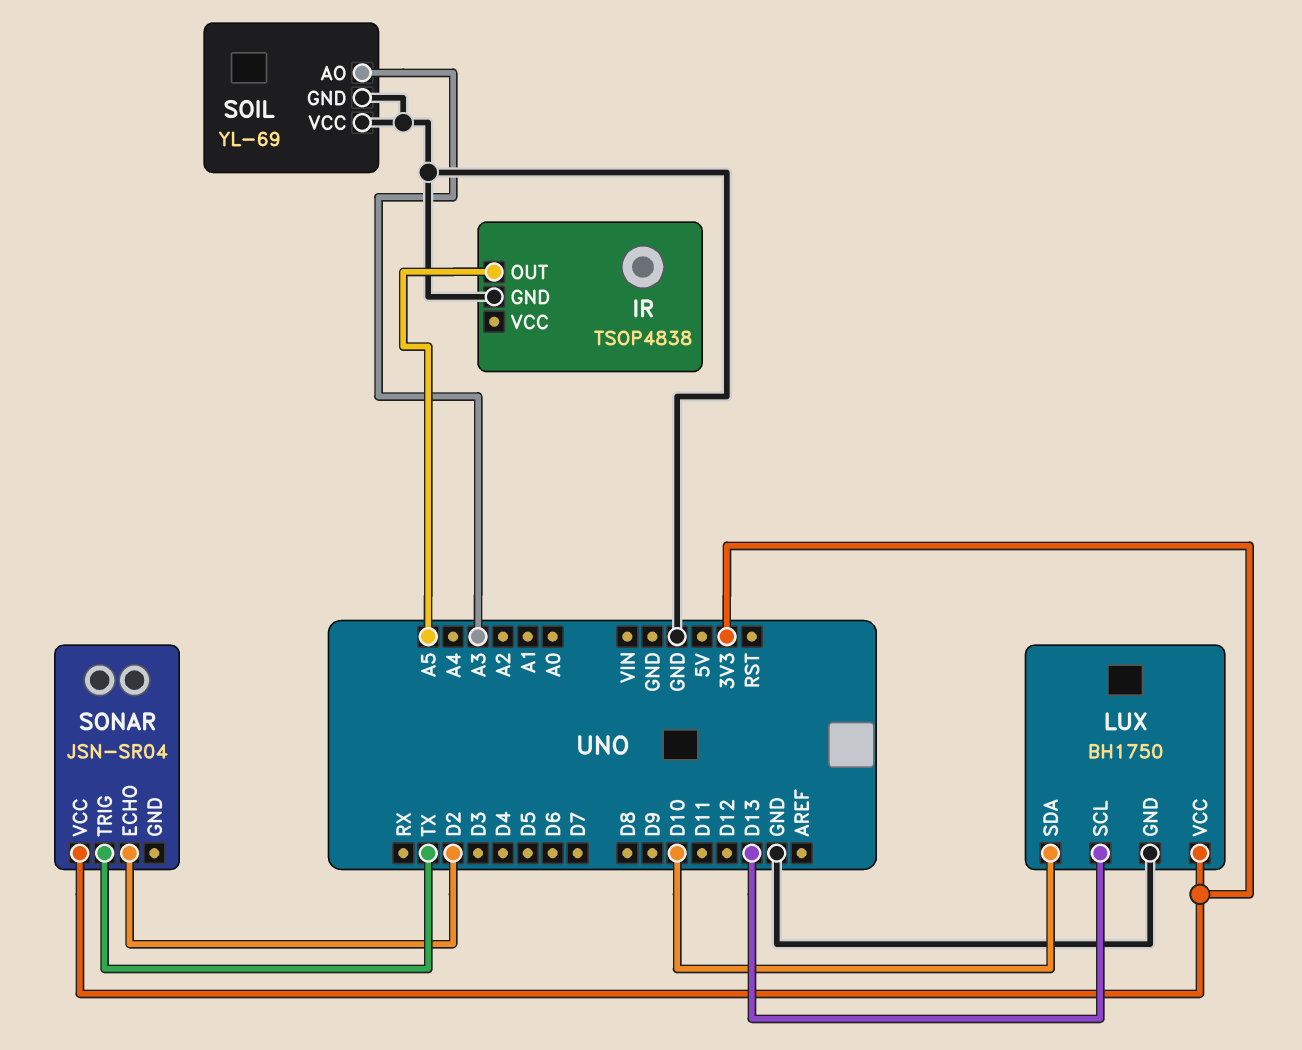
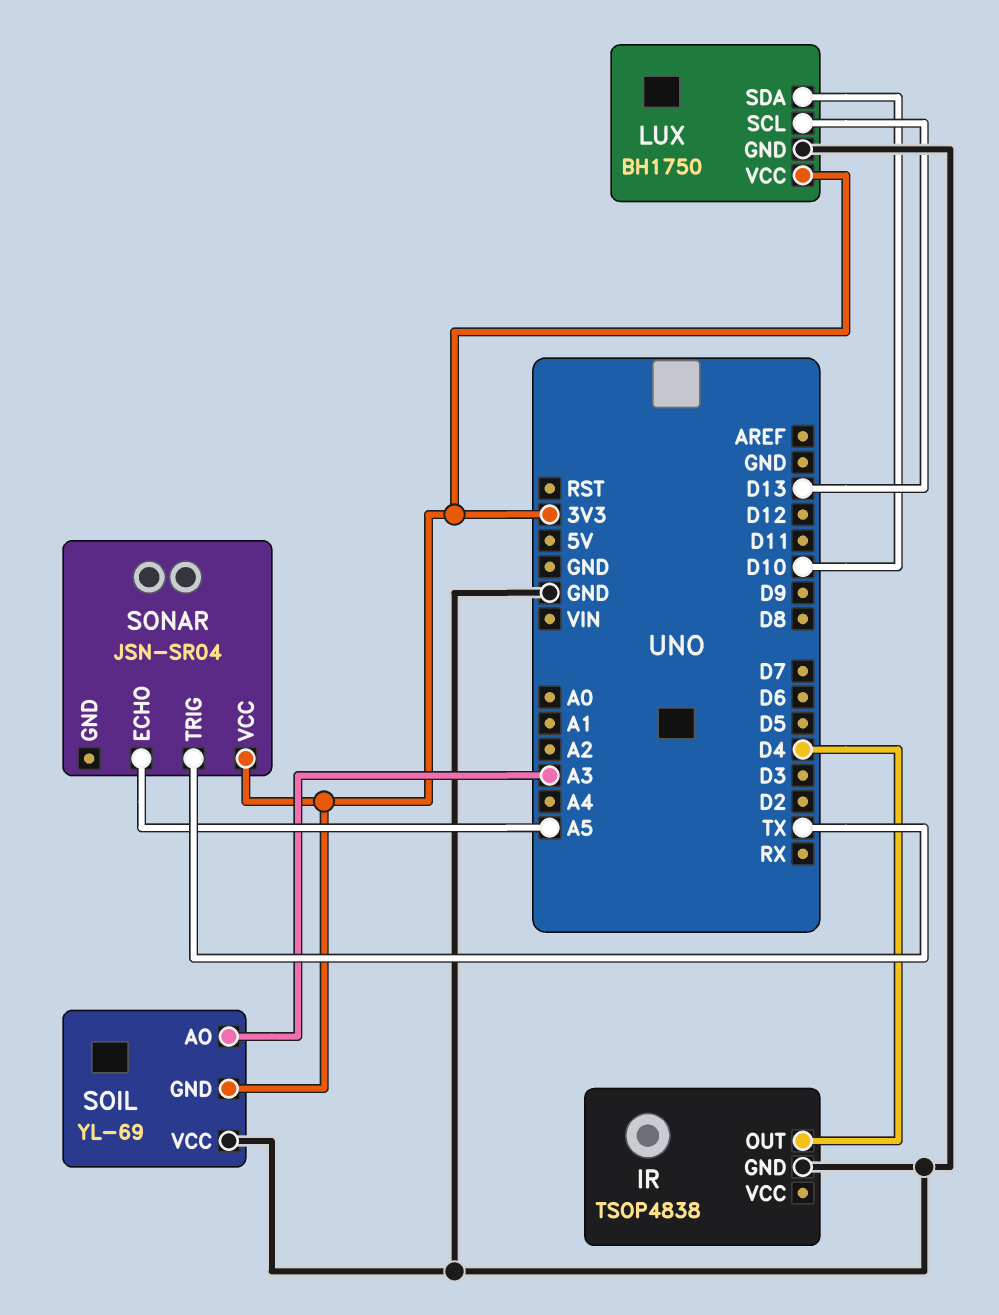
IR pin OUT: A5 -> D4
SOIL pin GND: GND -> 3V3
SONAR pin ECHO: D2 -> A5

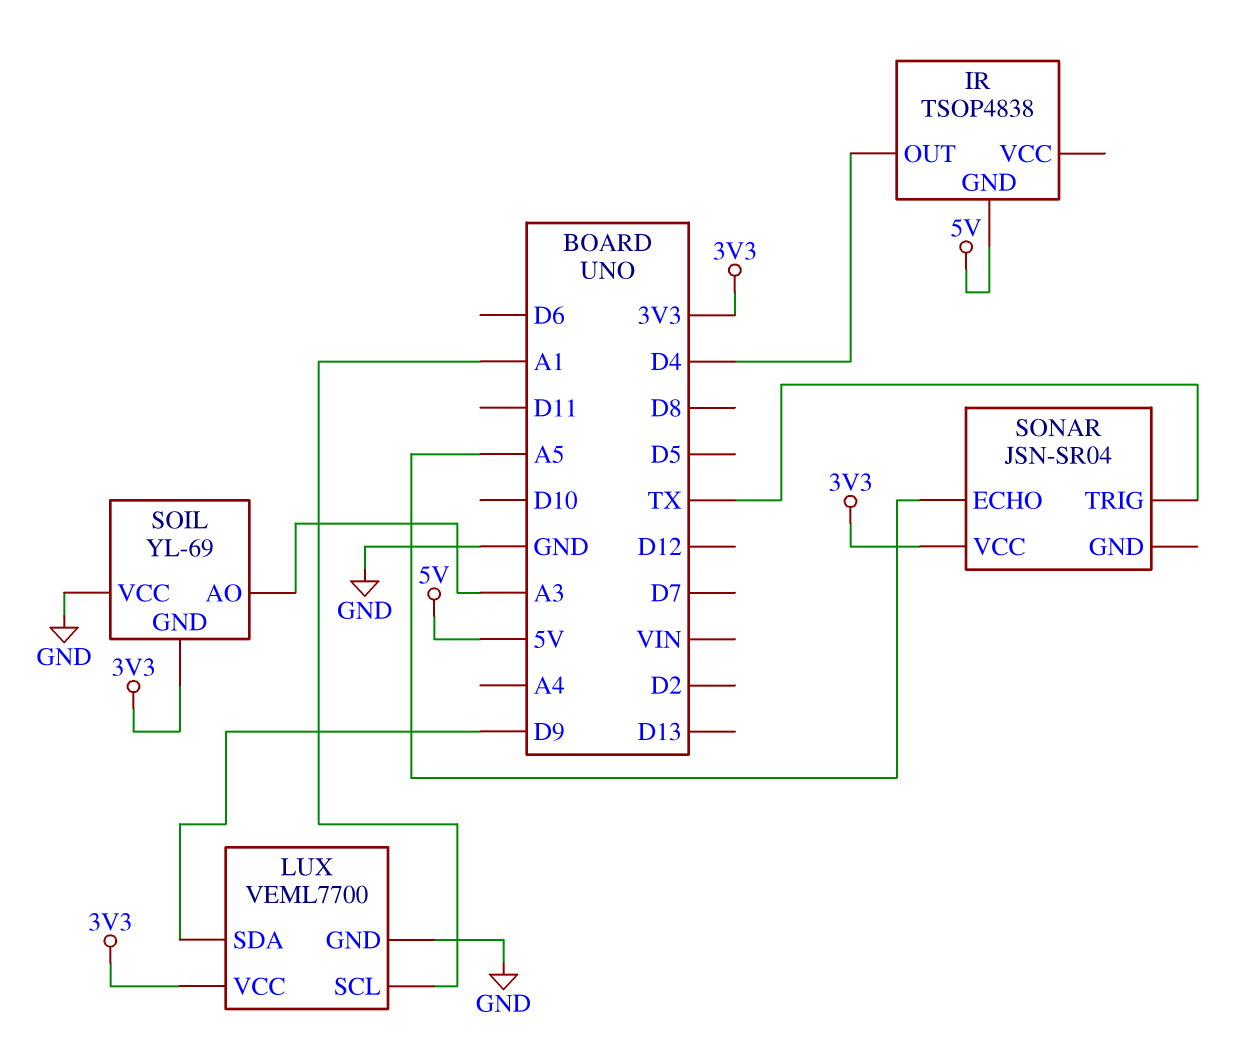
IR pin GND: GND -> 5V
LUX: BH1750 -> VEML7700
LUX pin SCL: D13 -> A1
LUX pin SDA: D10 -> D9

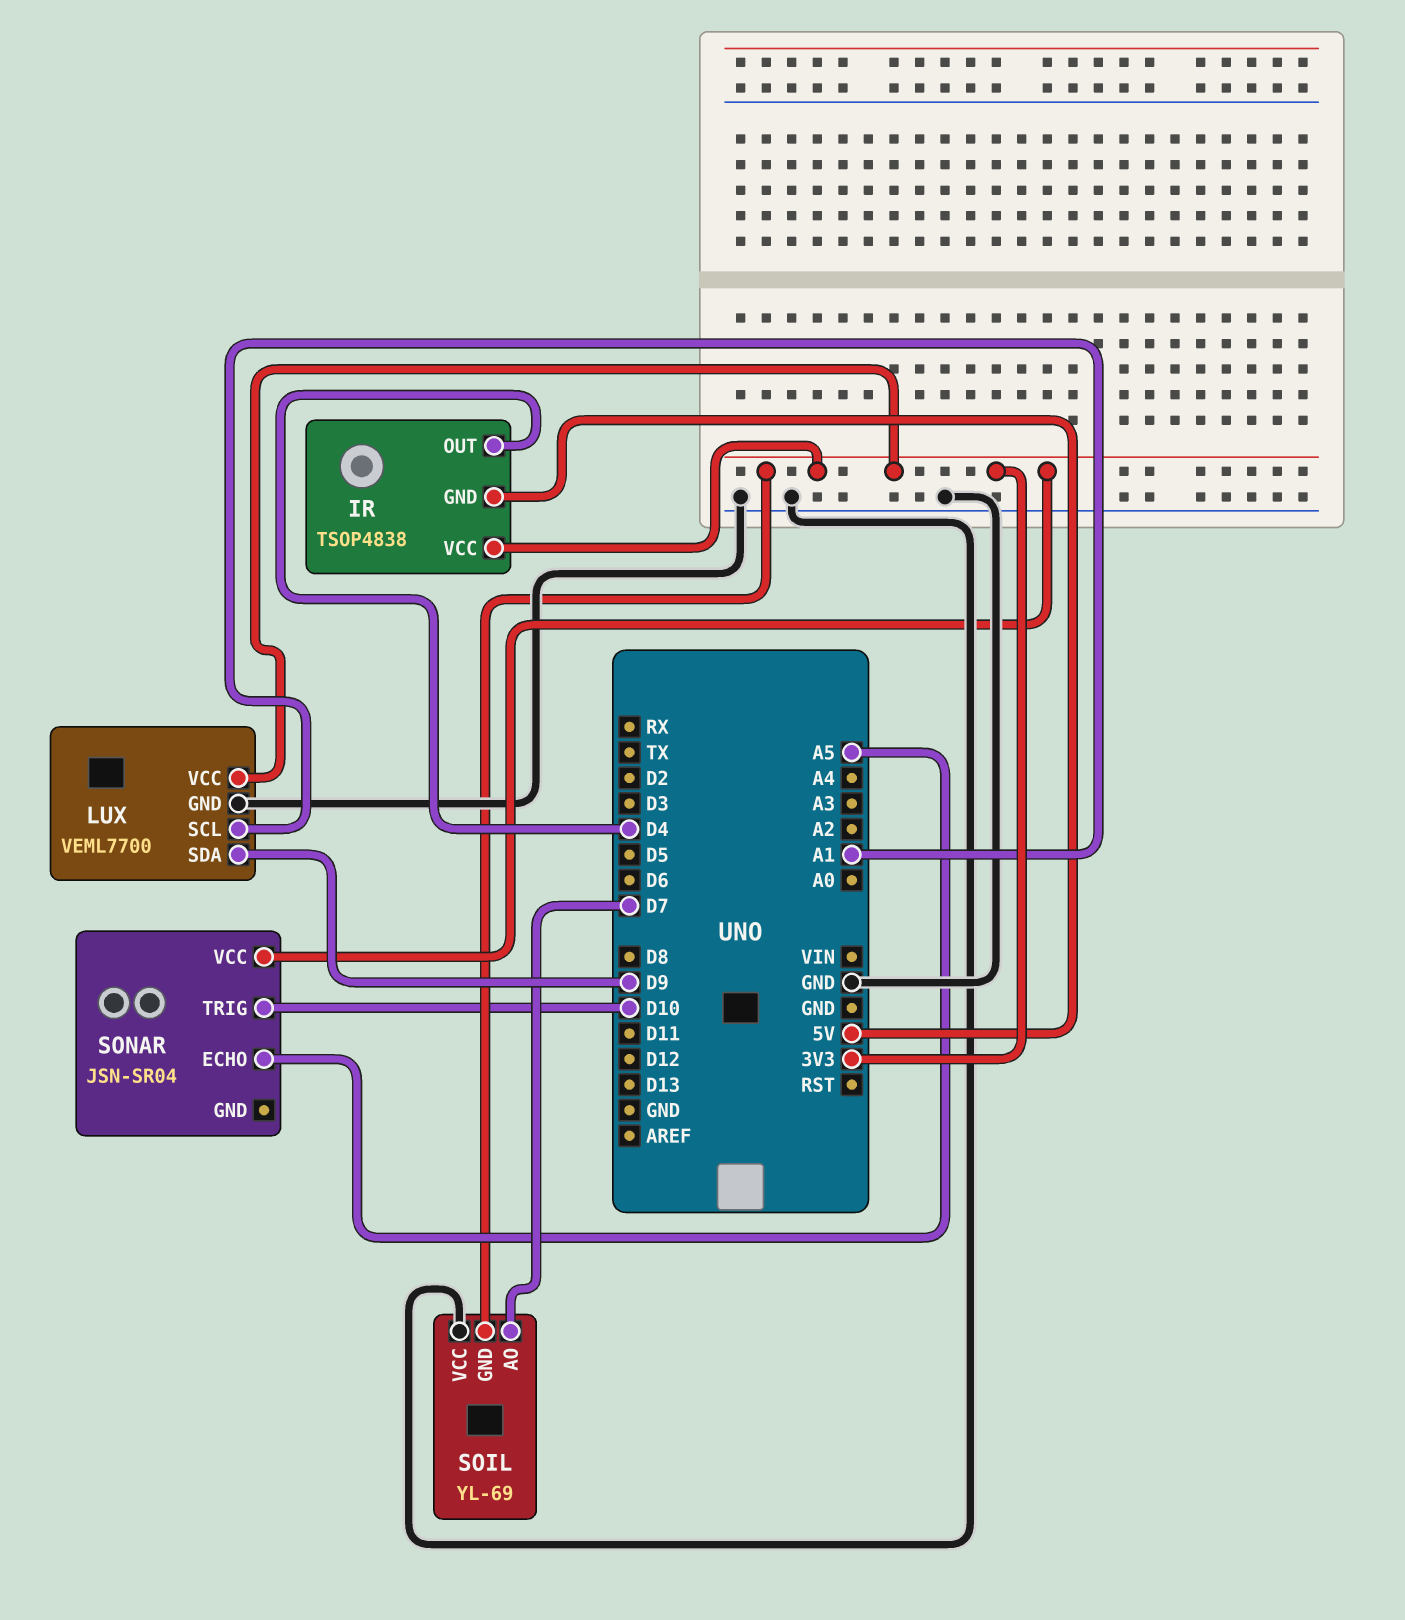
IR pin VCC: none -> 3V3
SOIL pin AO: A3 -> D7
SONAR pin TRIG: TX -> D10

